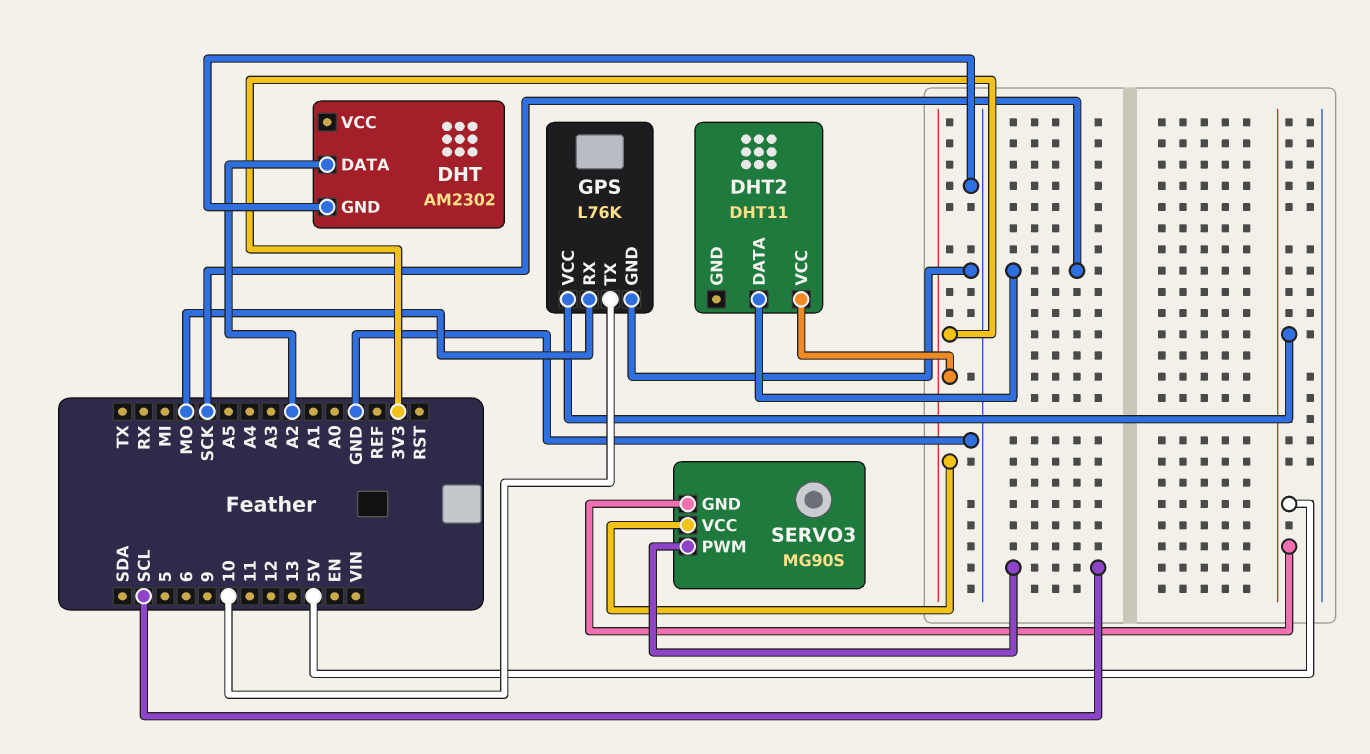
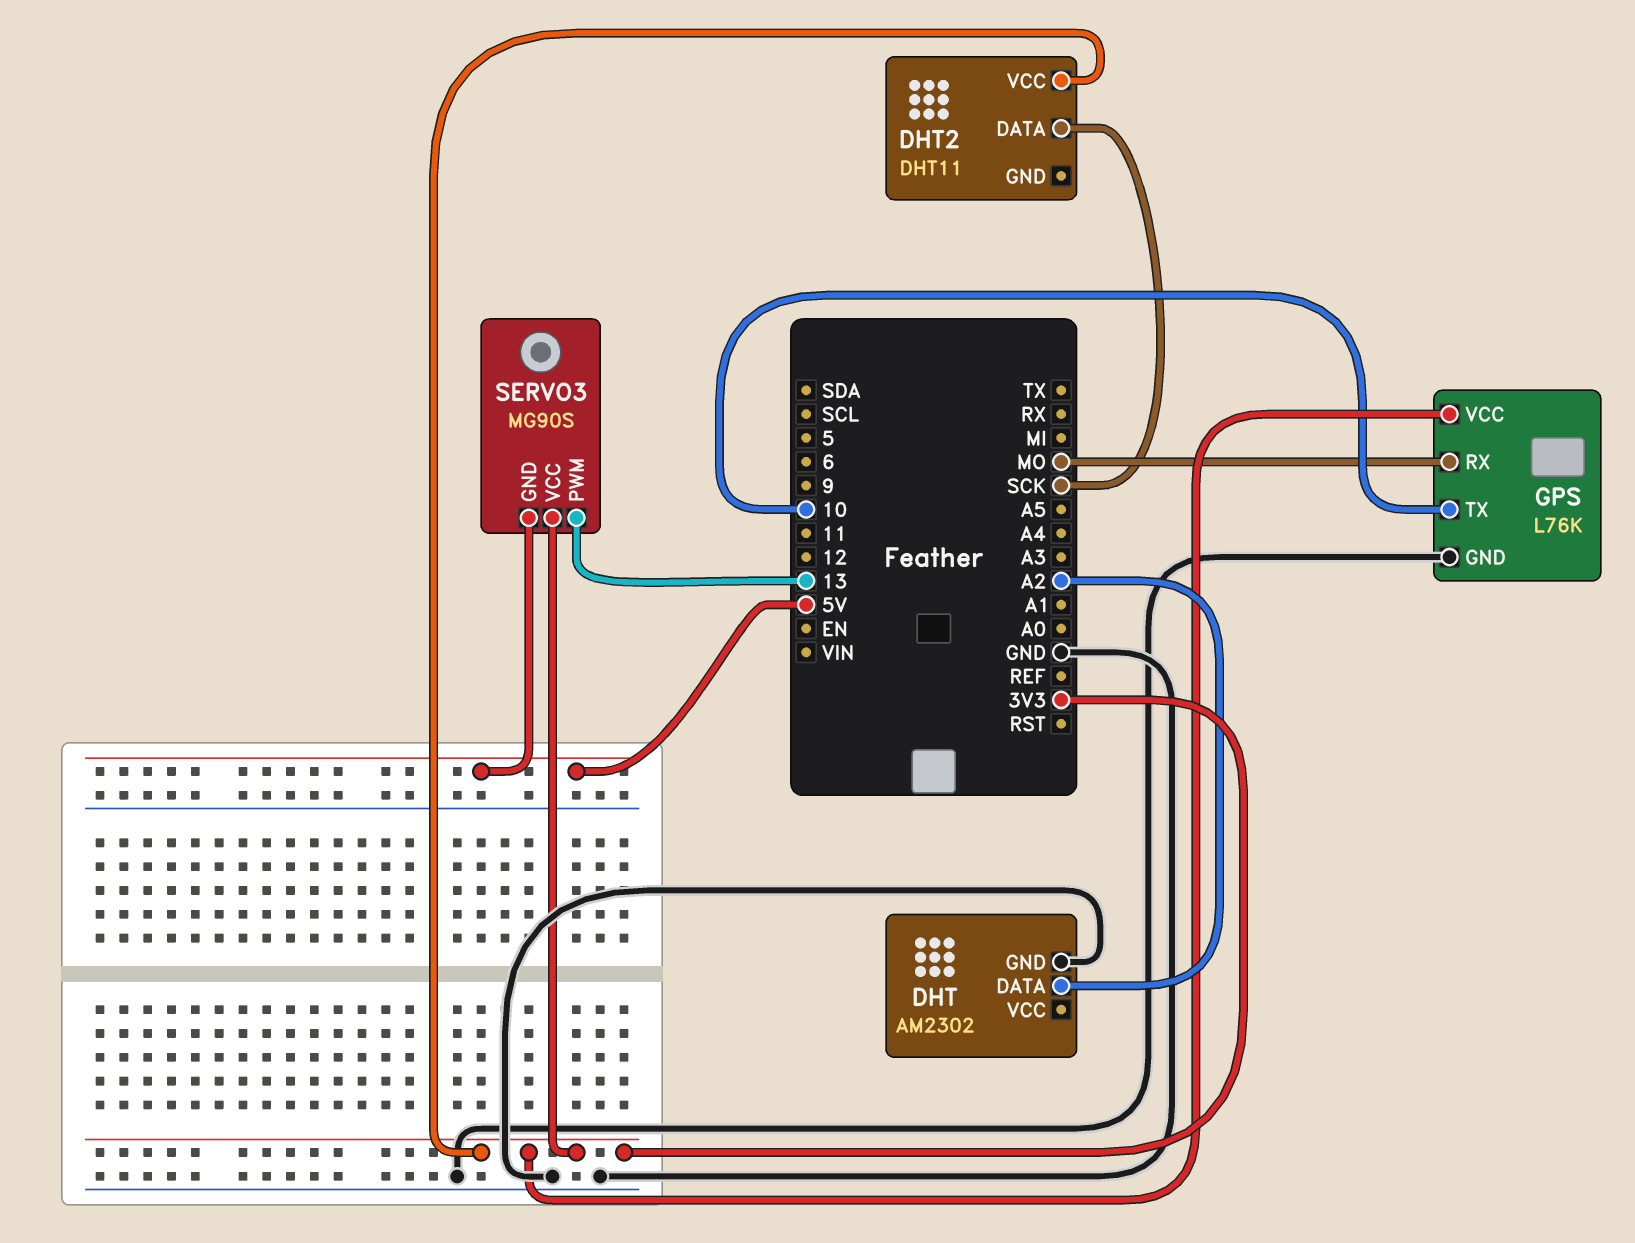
GPS pin VCC: 5V -> 3V3
SERVO3 pin PWM: SCL -> 13

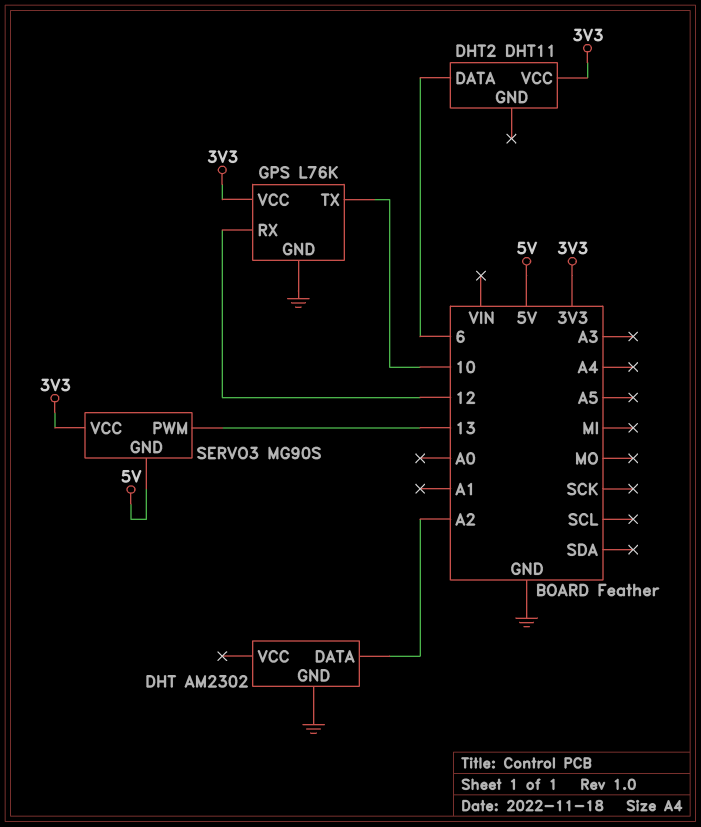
DHT2 pin DATA: SCK -> 6
GPS pin RX: MO -> 12

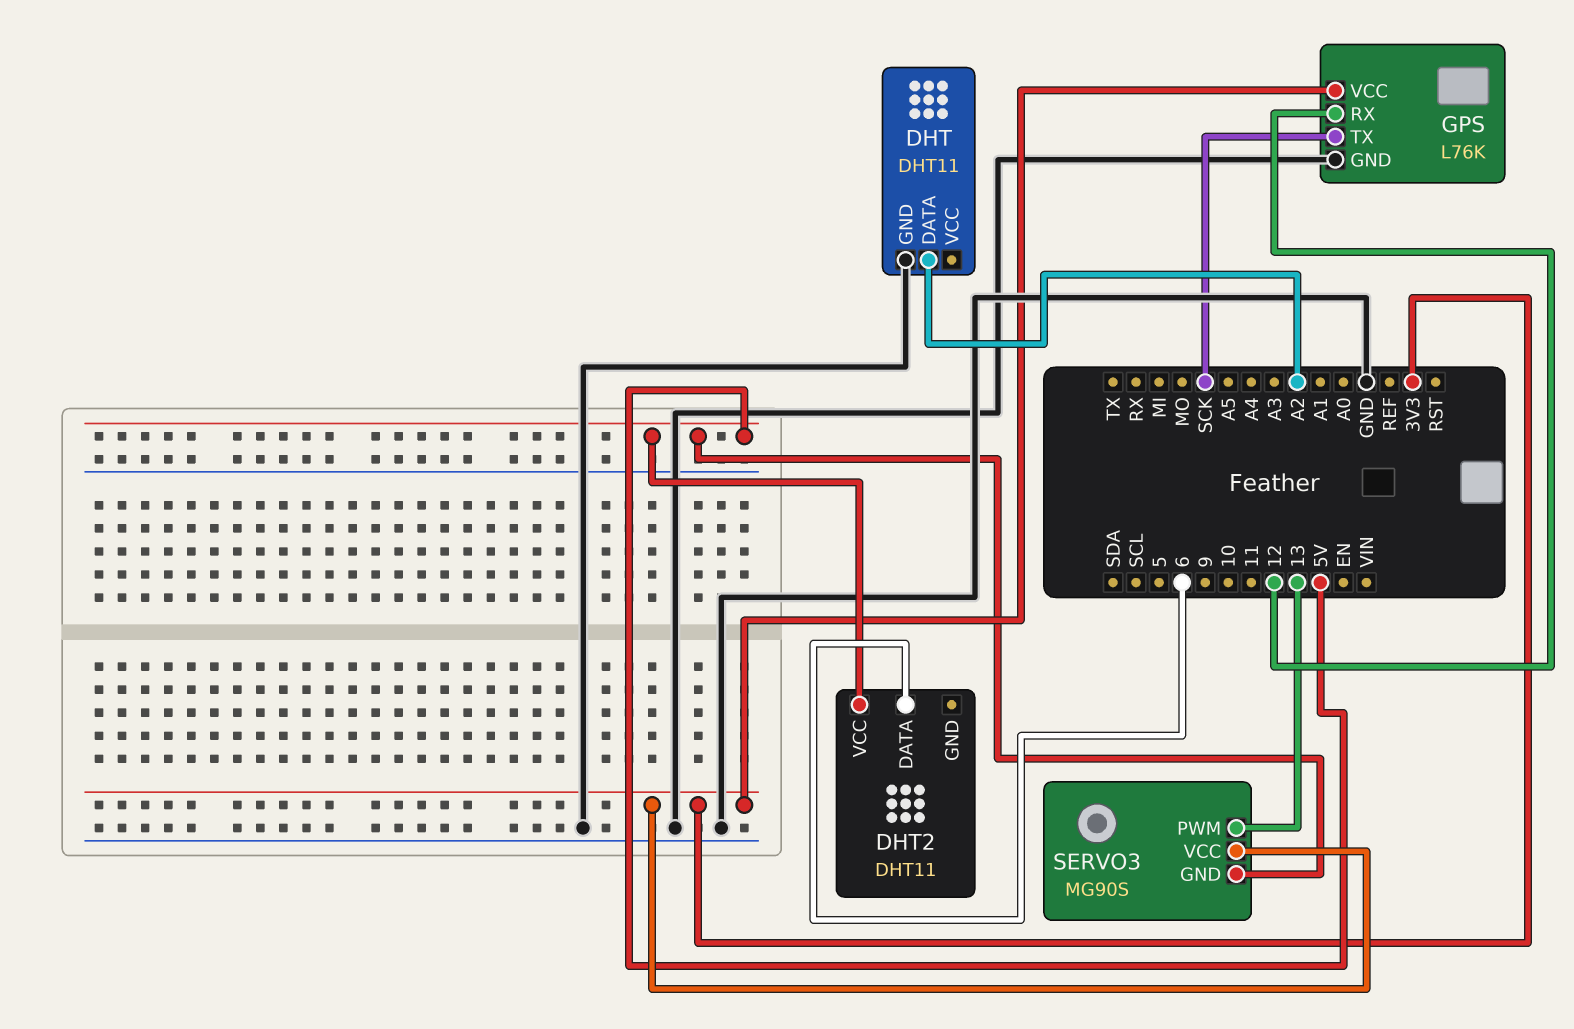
DHT: AM2302 -> DHT11
DHT2 pin VCC: 3V3 -> 5V
GPS pin TX: 10 -> SCK

